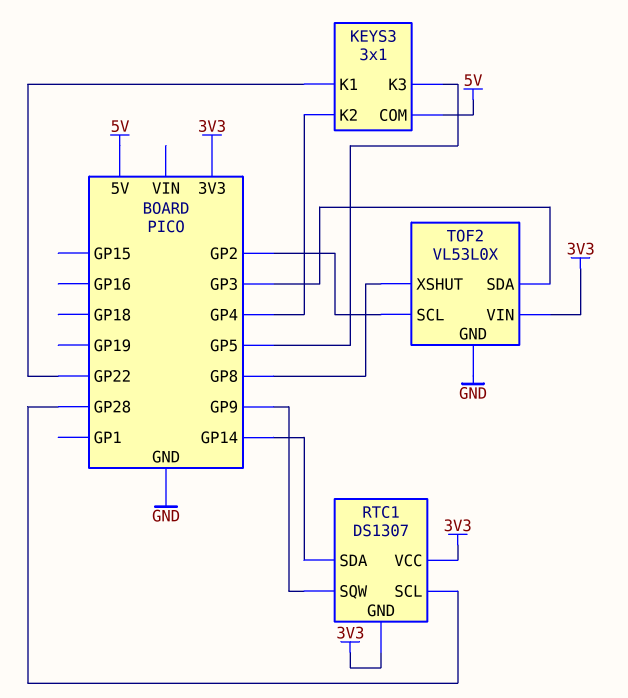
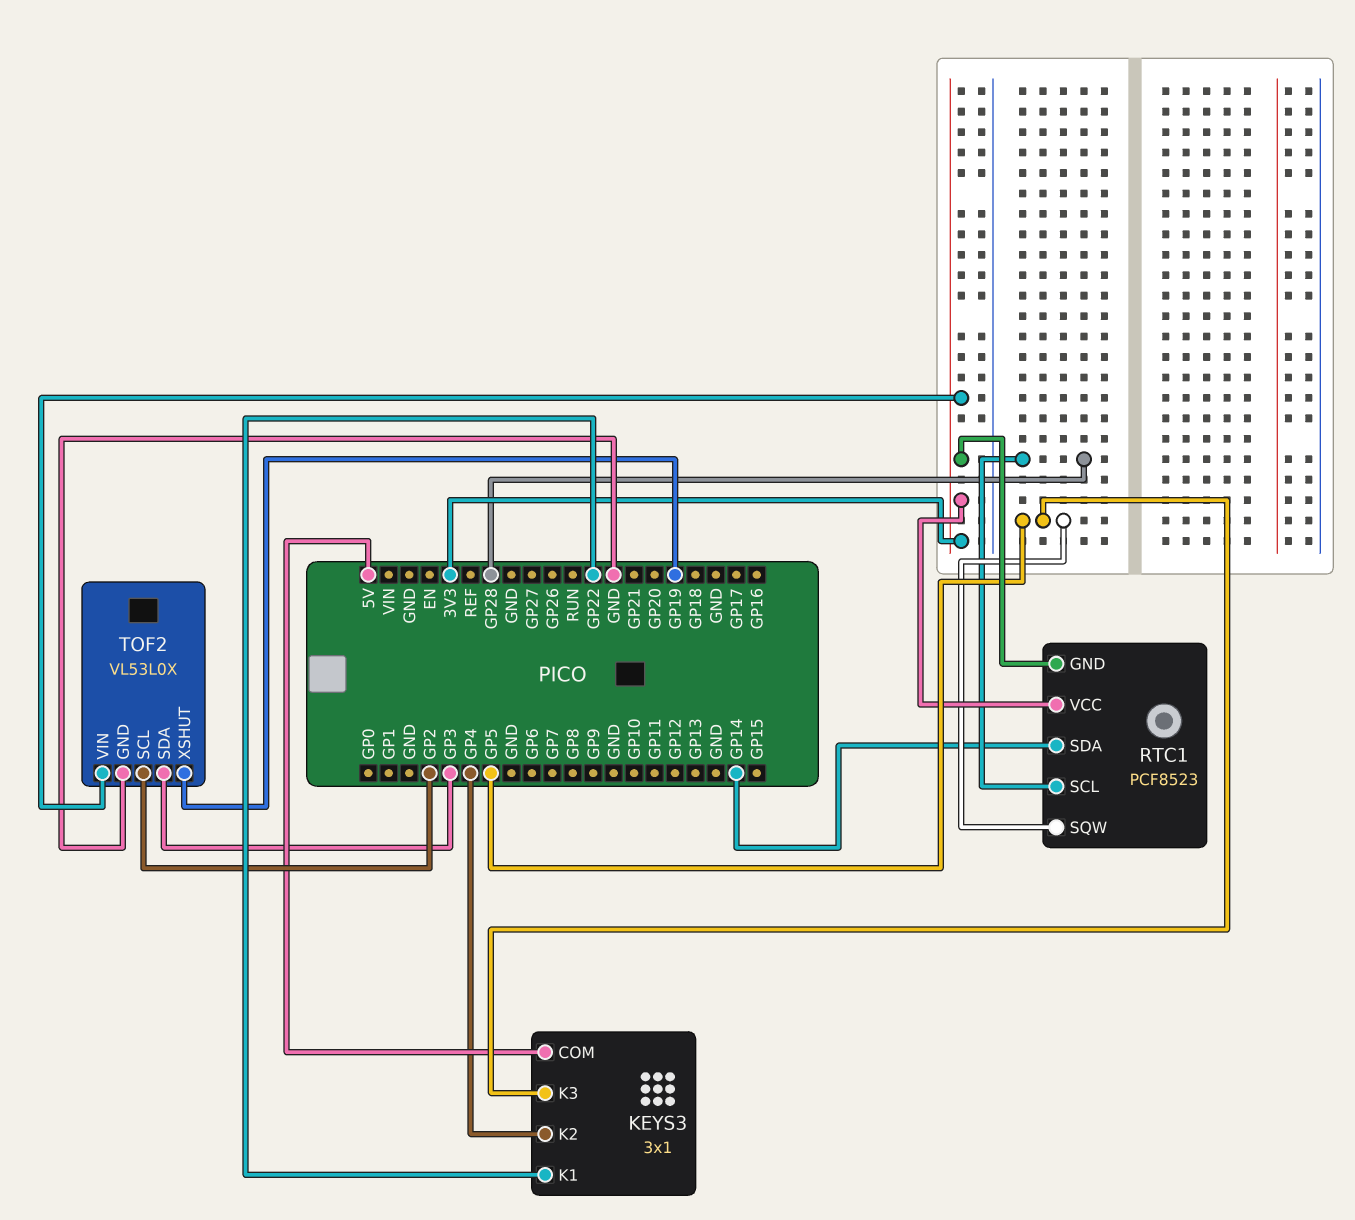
RTC1: DS1307 -> PCF8523
RTC1 pin SQW: GP9 -> GP5
TOF2 pin XSHUT: GP8 -> GP19

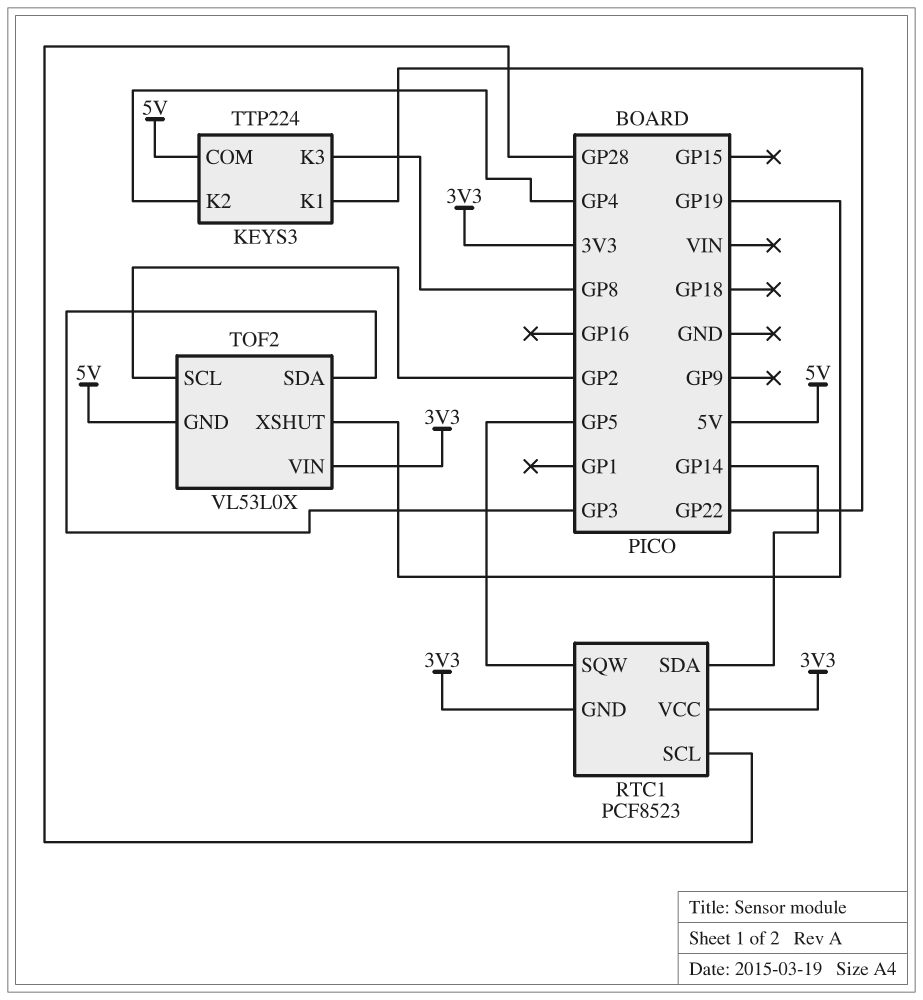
KEYS3: 3x1 -> TTP224
KEYS3 pin K3: GP5 -> GP8
TOF2 pin GND: GND -> 5V

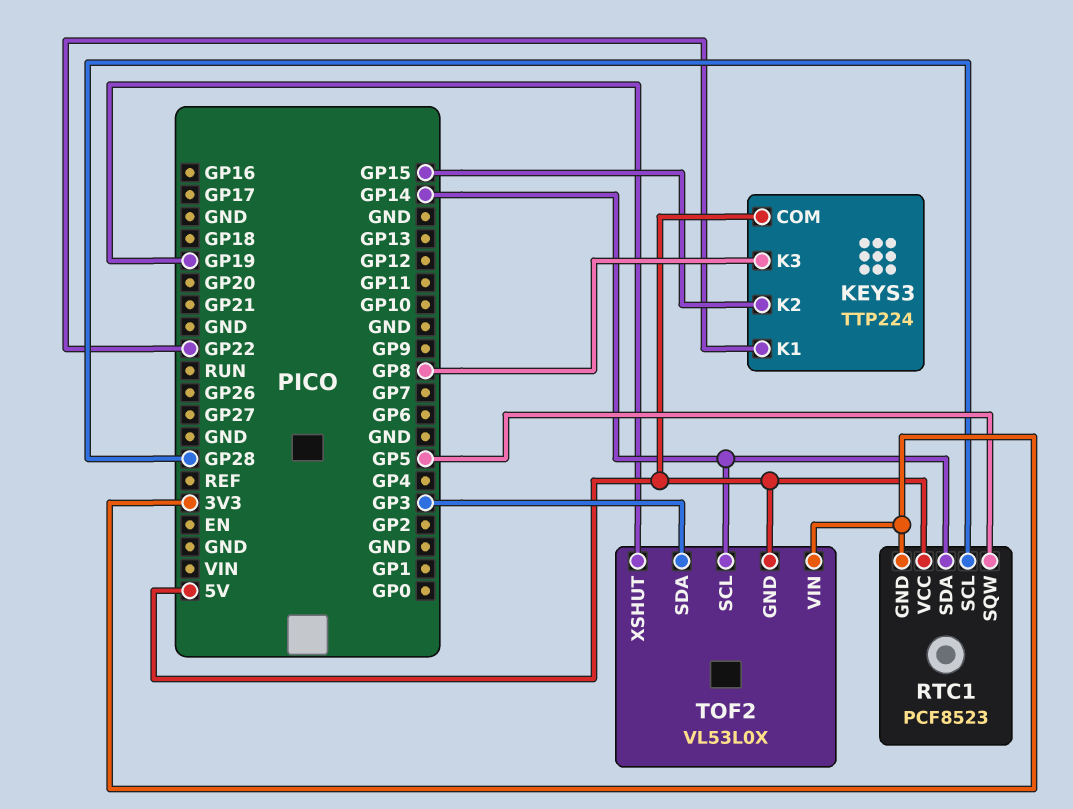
KEYS3 pin K2: GP4 -> GP15
RTC1 pin VCC: 3V3 -> 5V
TOF2 pin SCL: GP2 -> GP14

